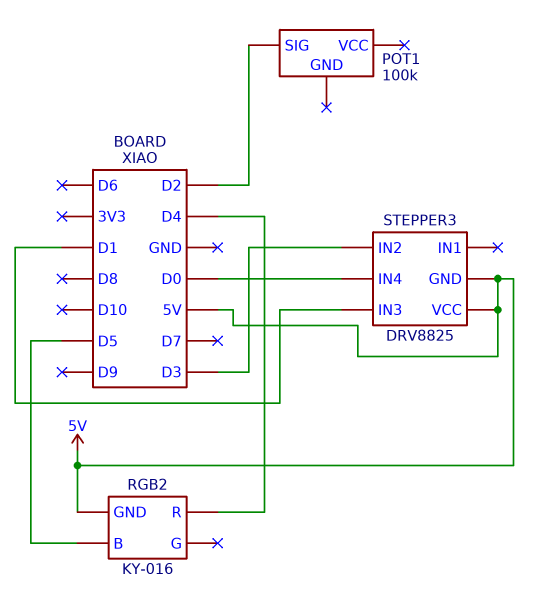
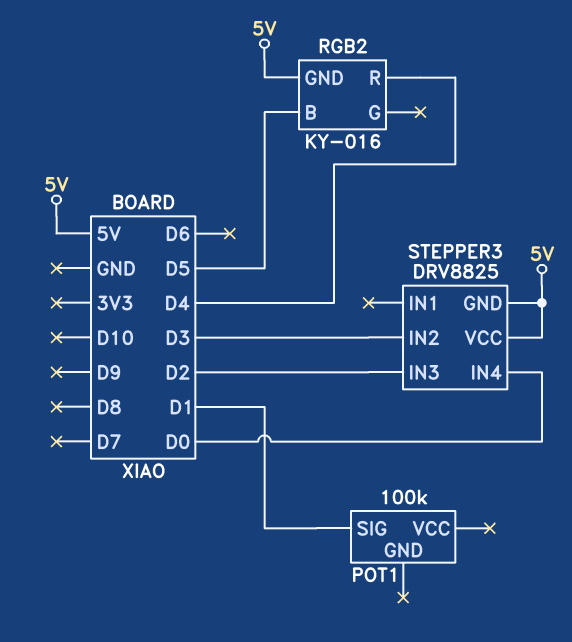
POT1 pin SIG: D2 -> D1
STEPPER3 pin IN3: D1 -> D2

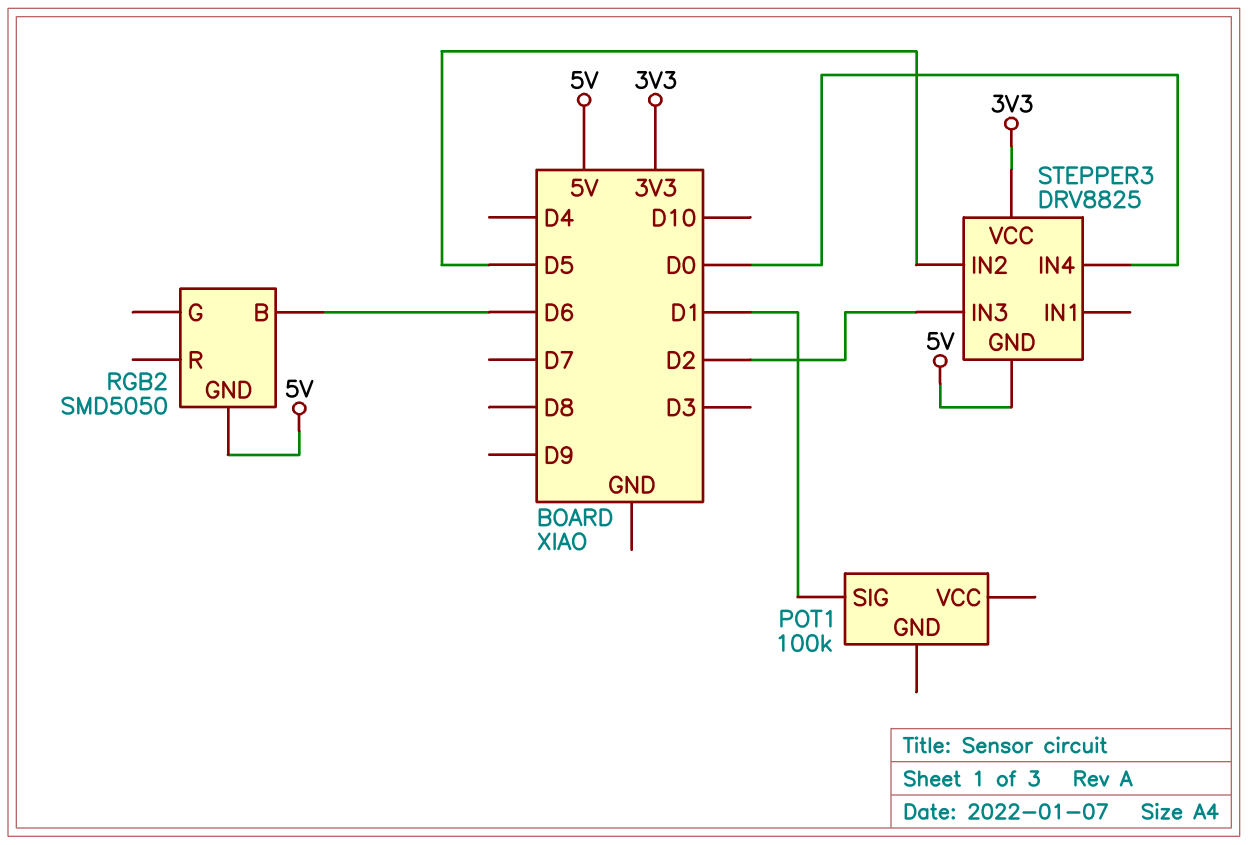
RGB2: KY-016 -> SMD5050
RGB2 pin B: D5 -> D6
RGB2 pin R: D4 -> none
STEPPER3 pin IN2: D3 -> D5
STEPPER3 pin VCC: 5V -> 3V3

